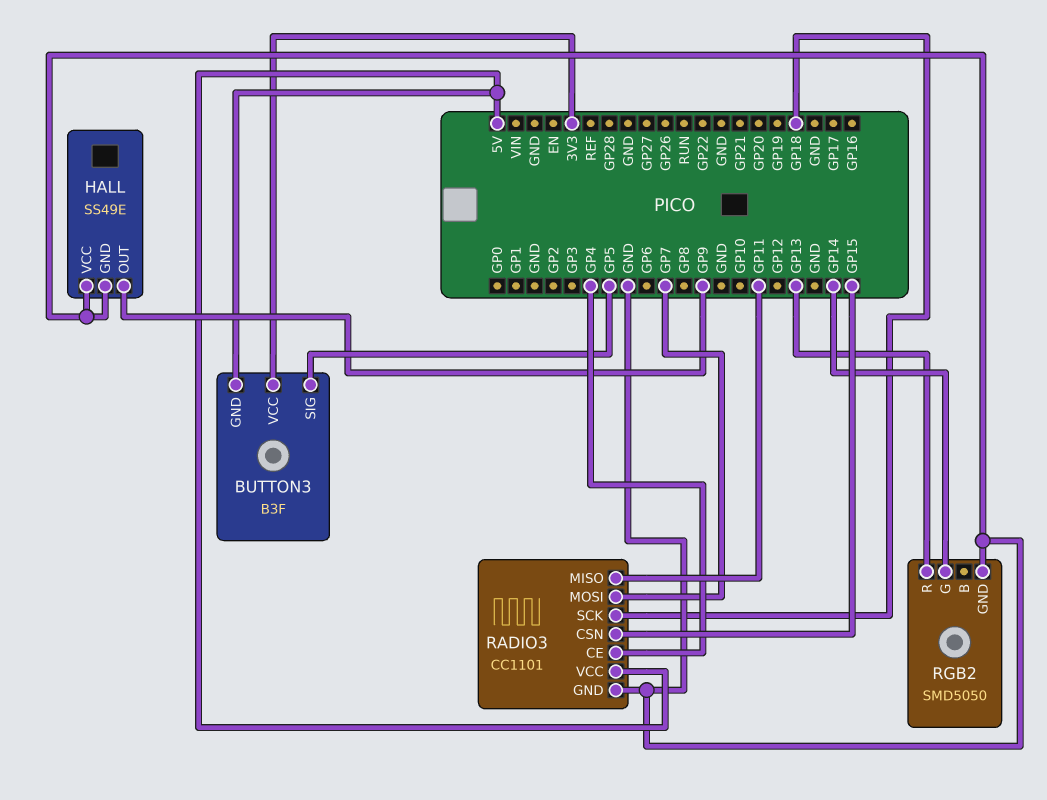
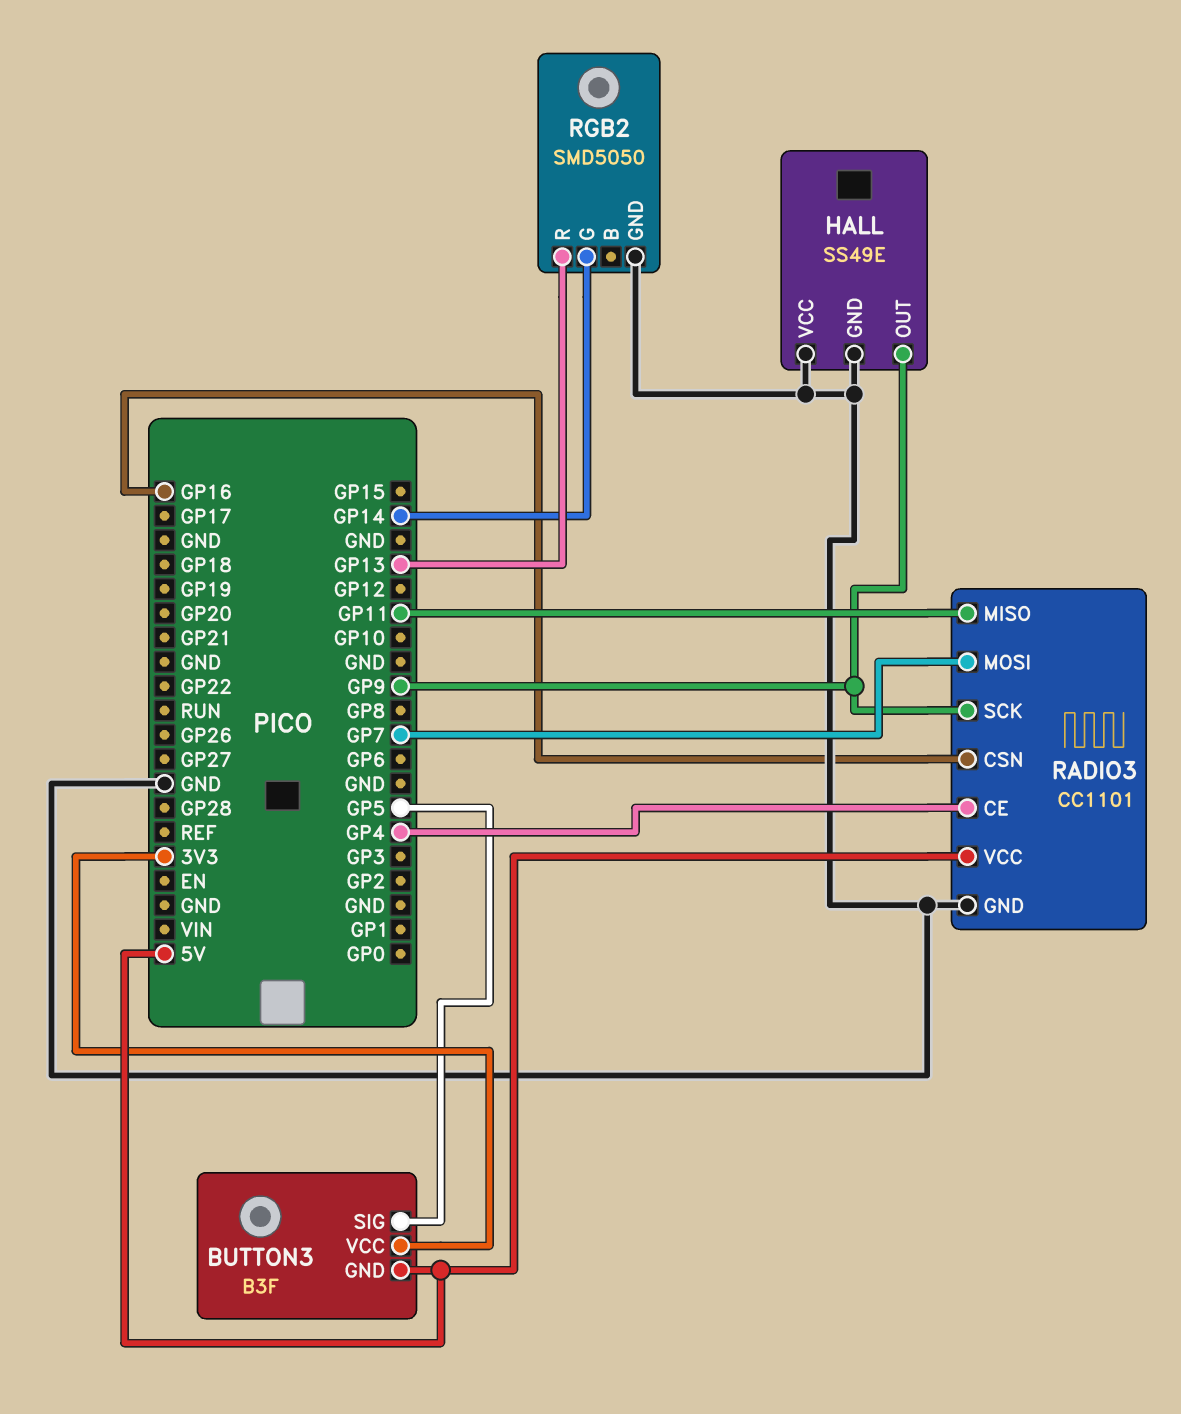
RADIO3 pin CSN: GP15 -> GP16
RADIO3 pin SCK: GP18 -> GP9

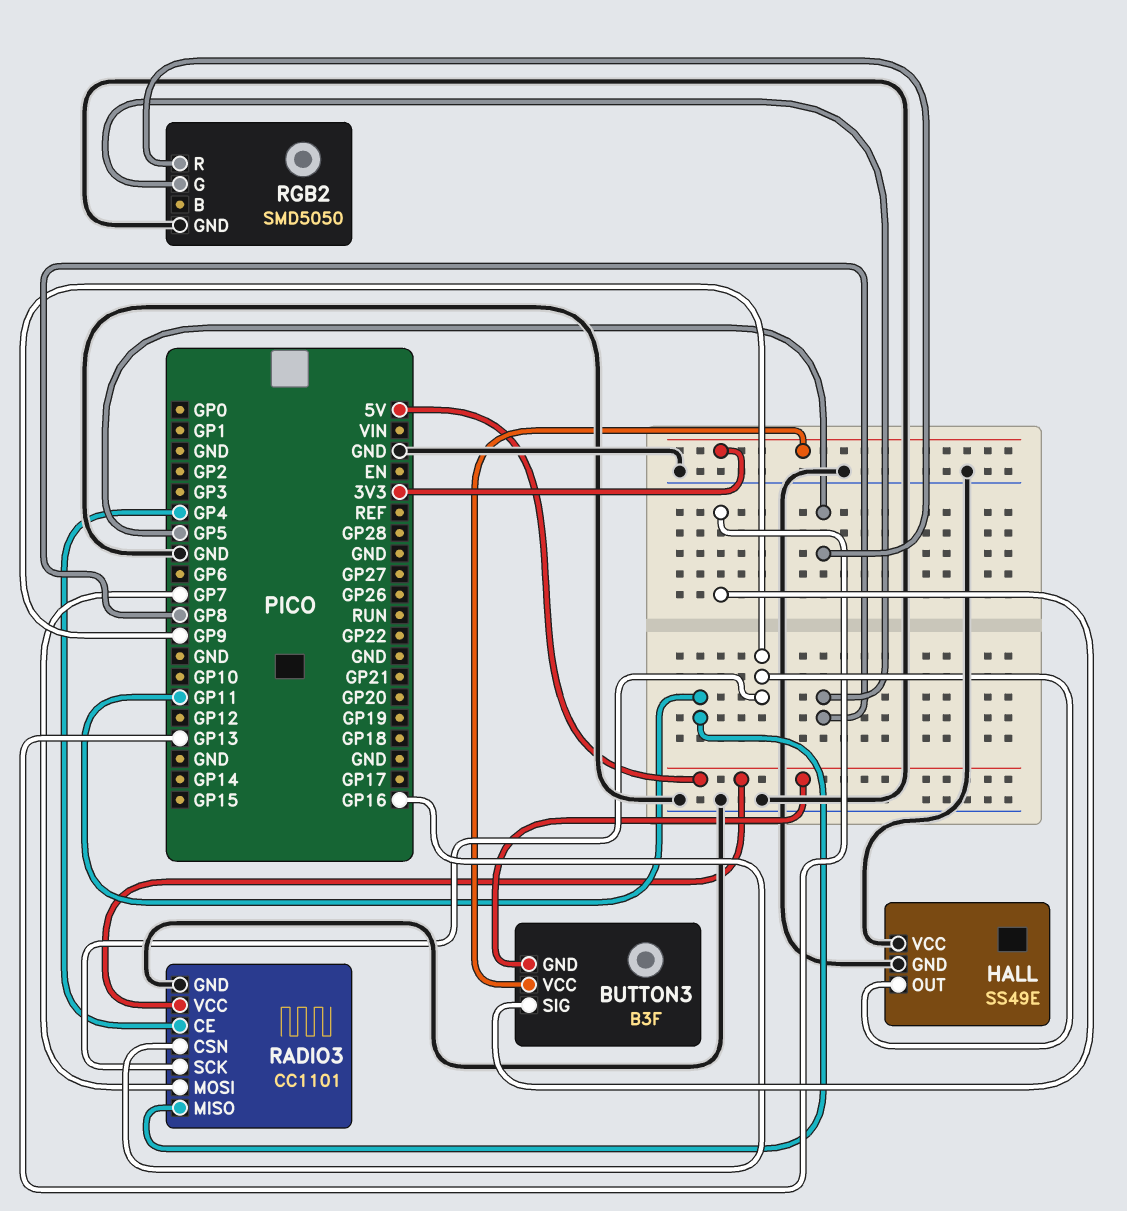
BUTTON3 pin SIG: GP5 -> GP13
RGB2 pin G: GP14 -> GP8
RGB2 pin R: GP13 -> GP5

